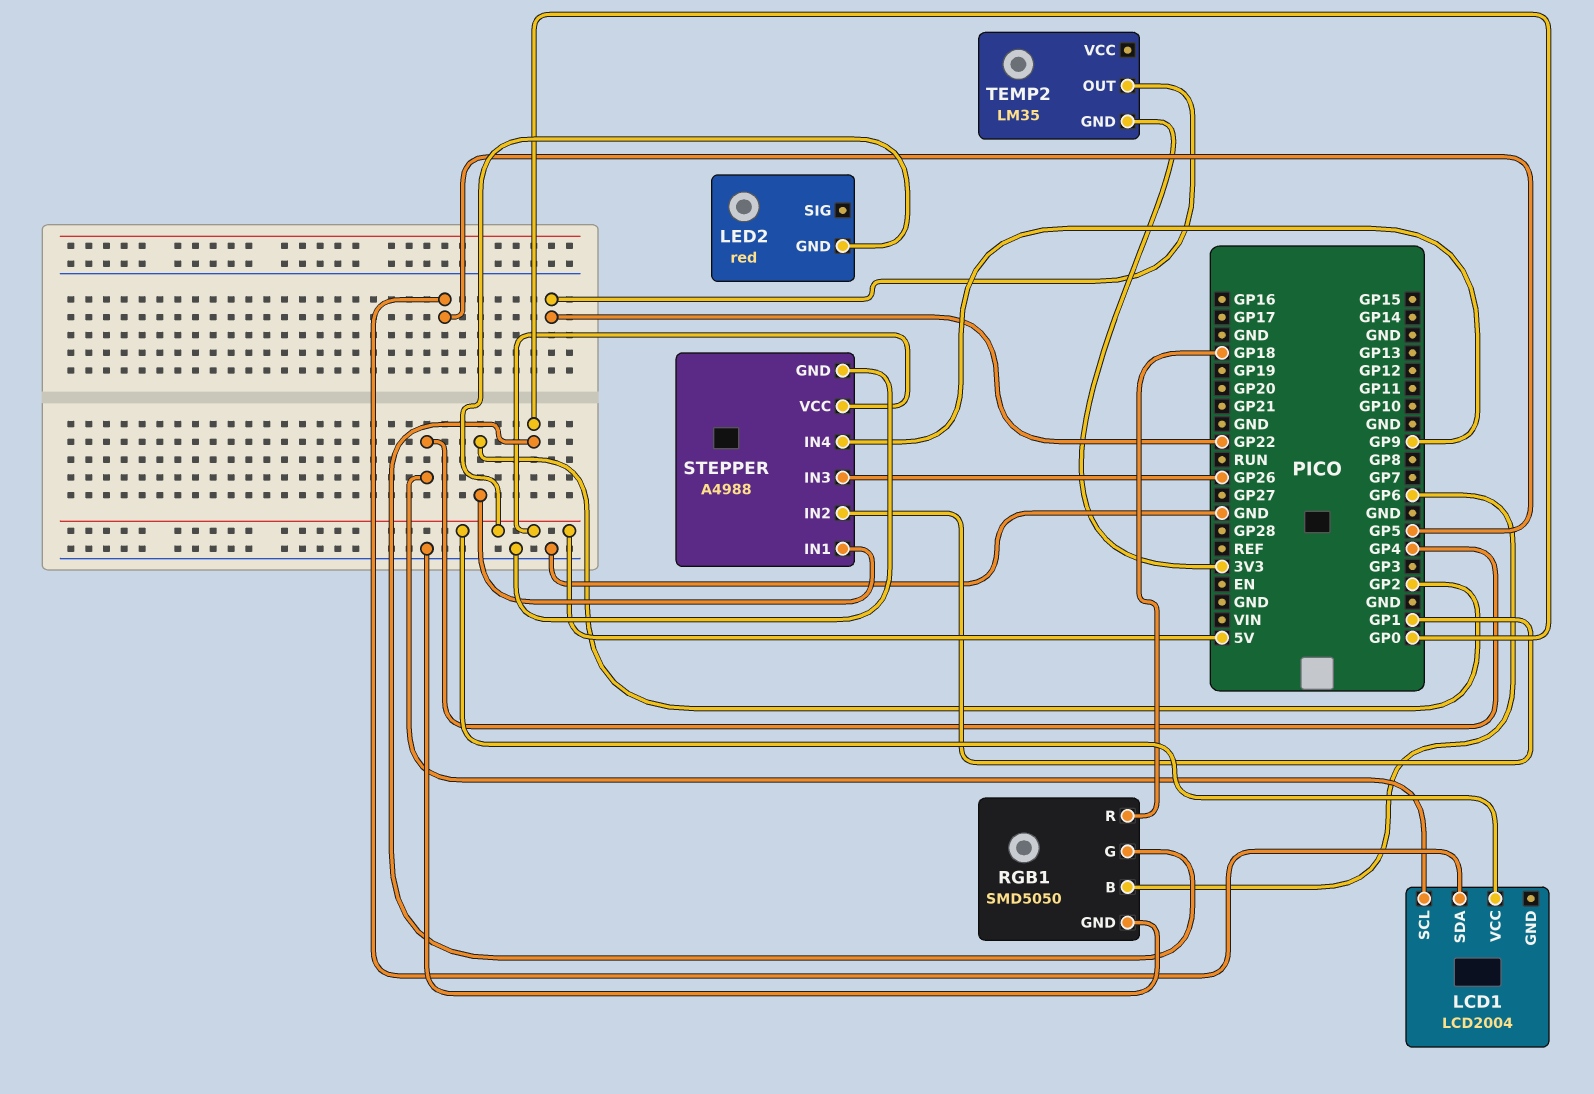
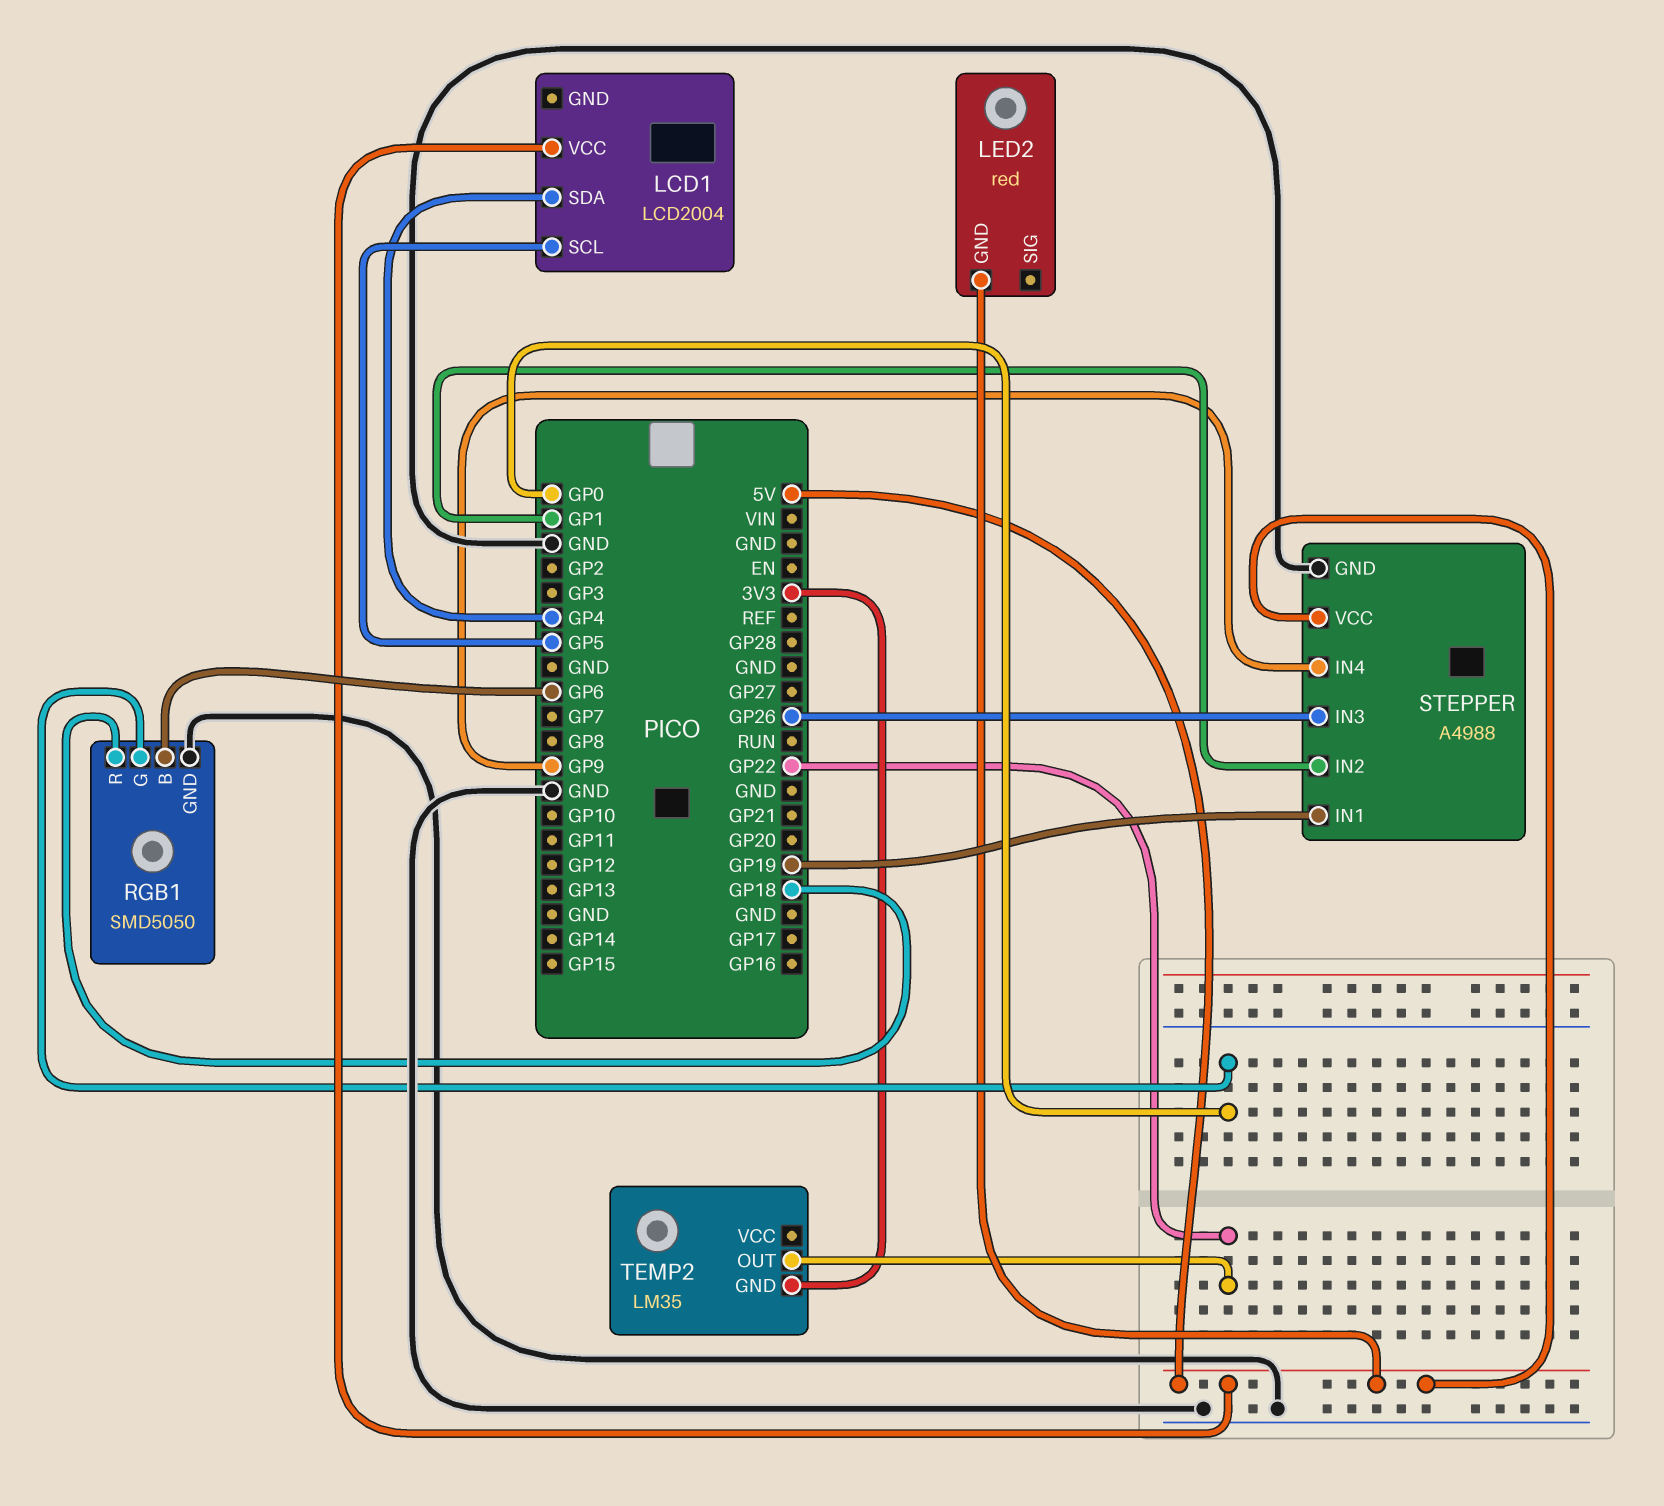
LCD1 pin SCL: GP4 -> GP5
LCD1 pin SDA: GP5 -> GP4
STEPPER pin IN1: GP2 -> GP19

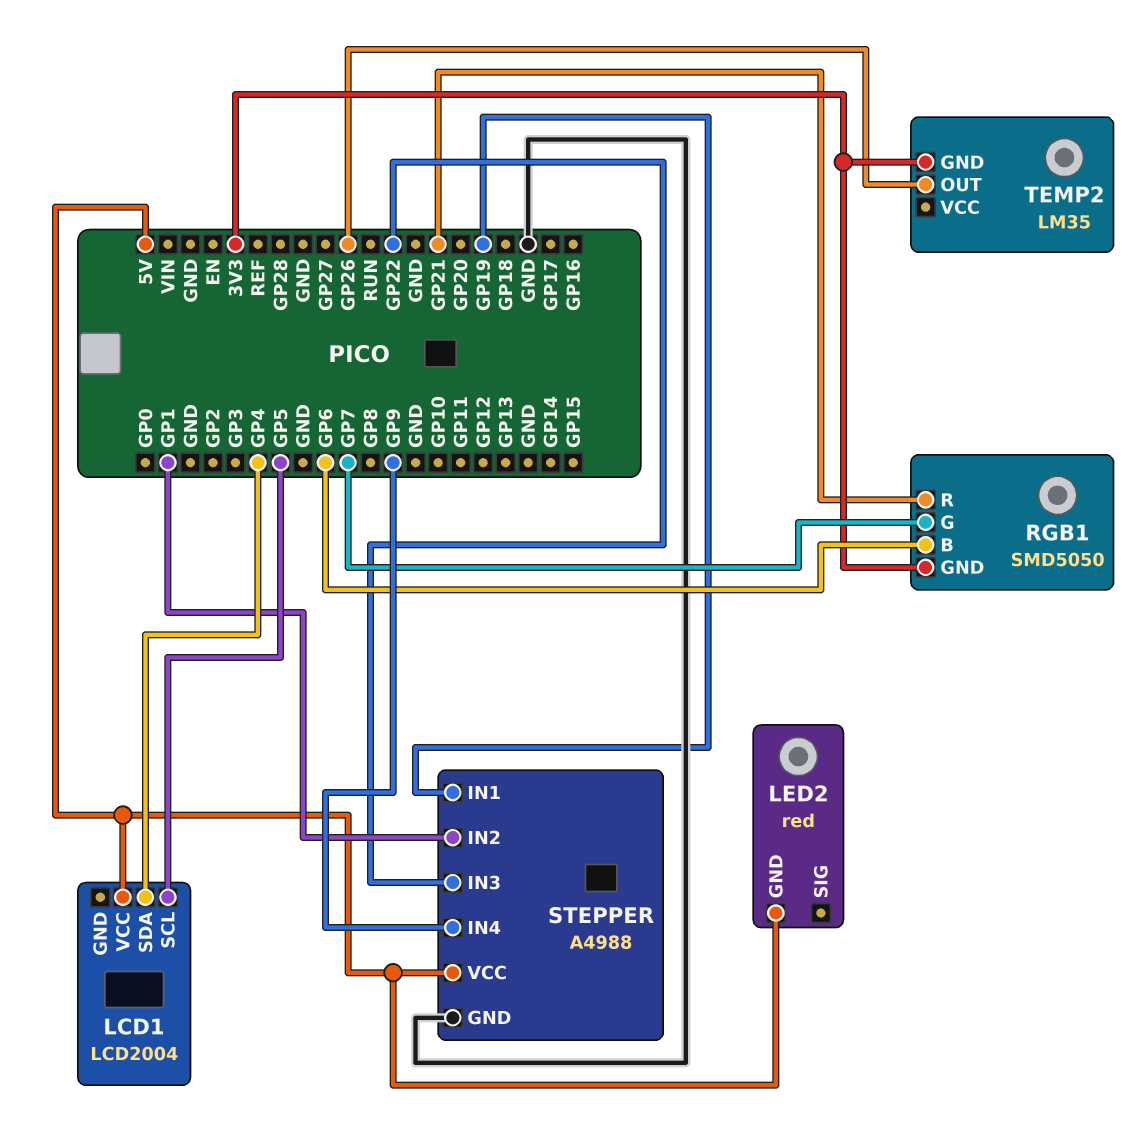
RGB1 pin G: GP0 -> GP7
RGB1 pin GND: GND -> 3V3
RGB1 pin R: GP18 -> GP21
STEPPER pin IN3: GP26 -> GP22
TEMP2 pin OUT: GP22 -> GP26

